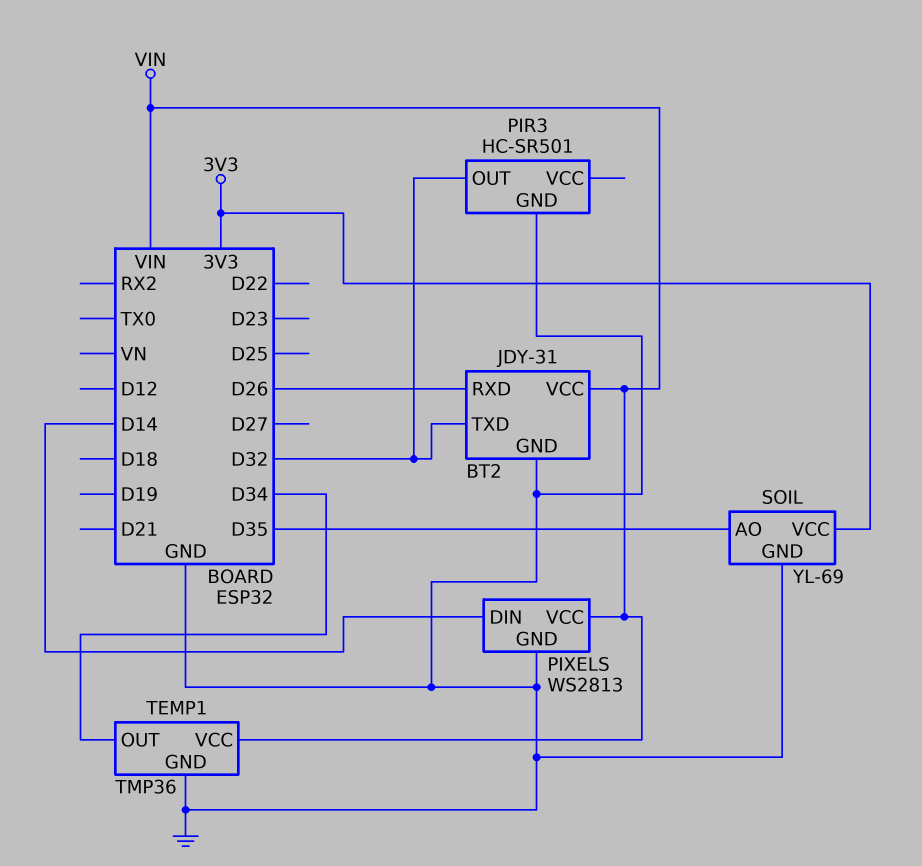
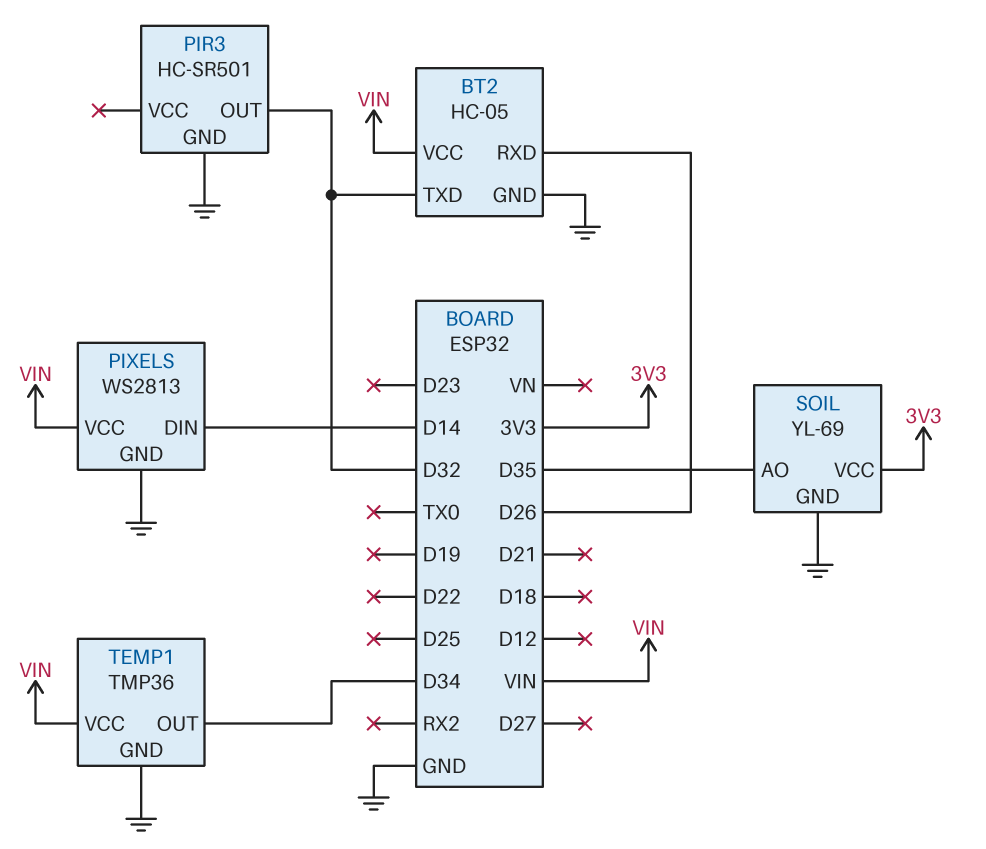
BT2: JDY-31 -> HC-05

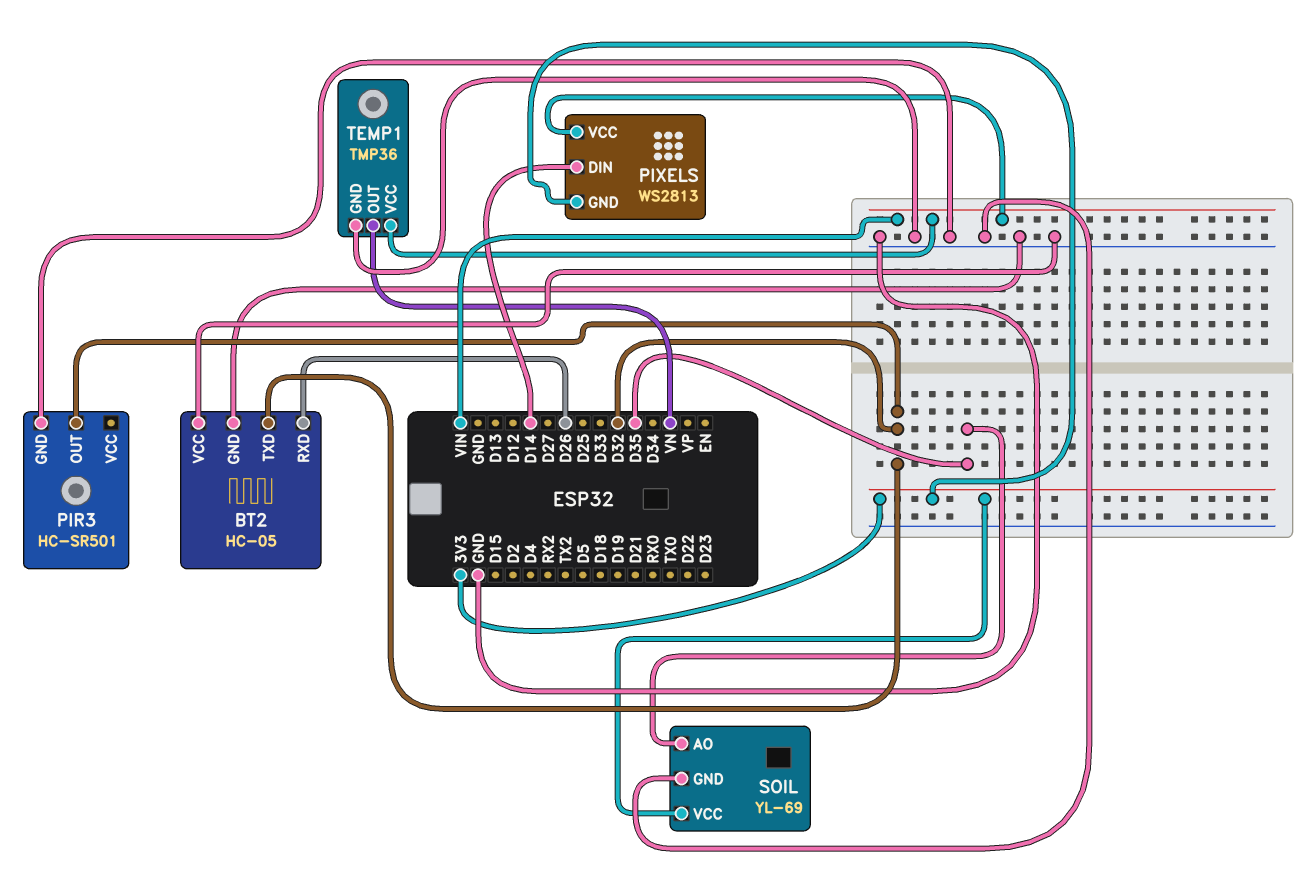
BT2 pin VCC: VIN -> GND
PIXELS pin GND: GND -> 3V3
TEMP1 pin OUT: D34 -> VN

